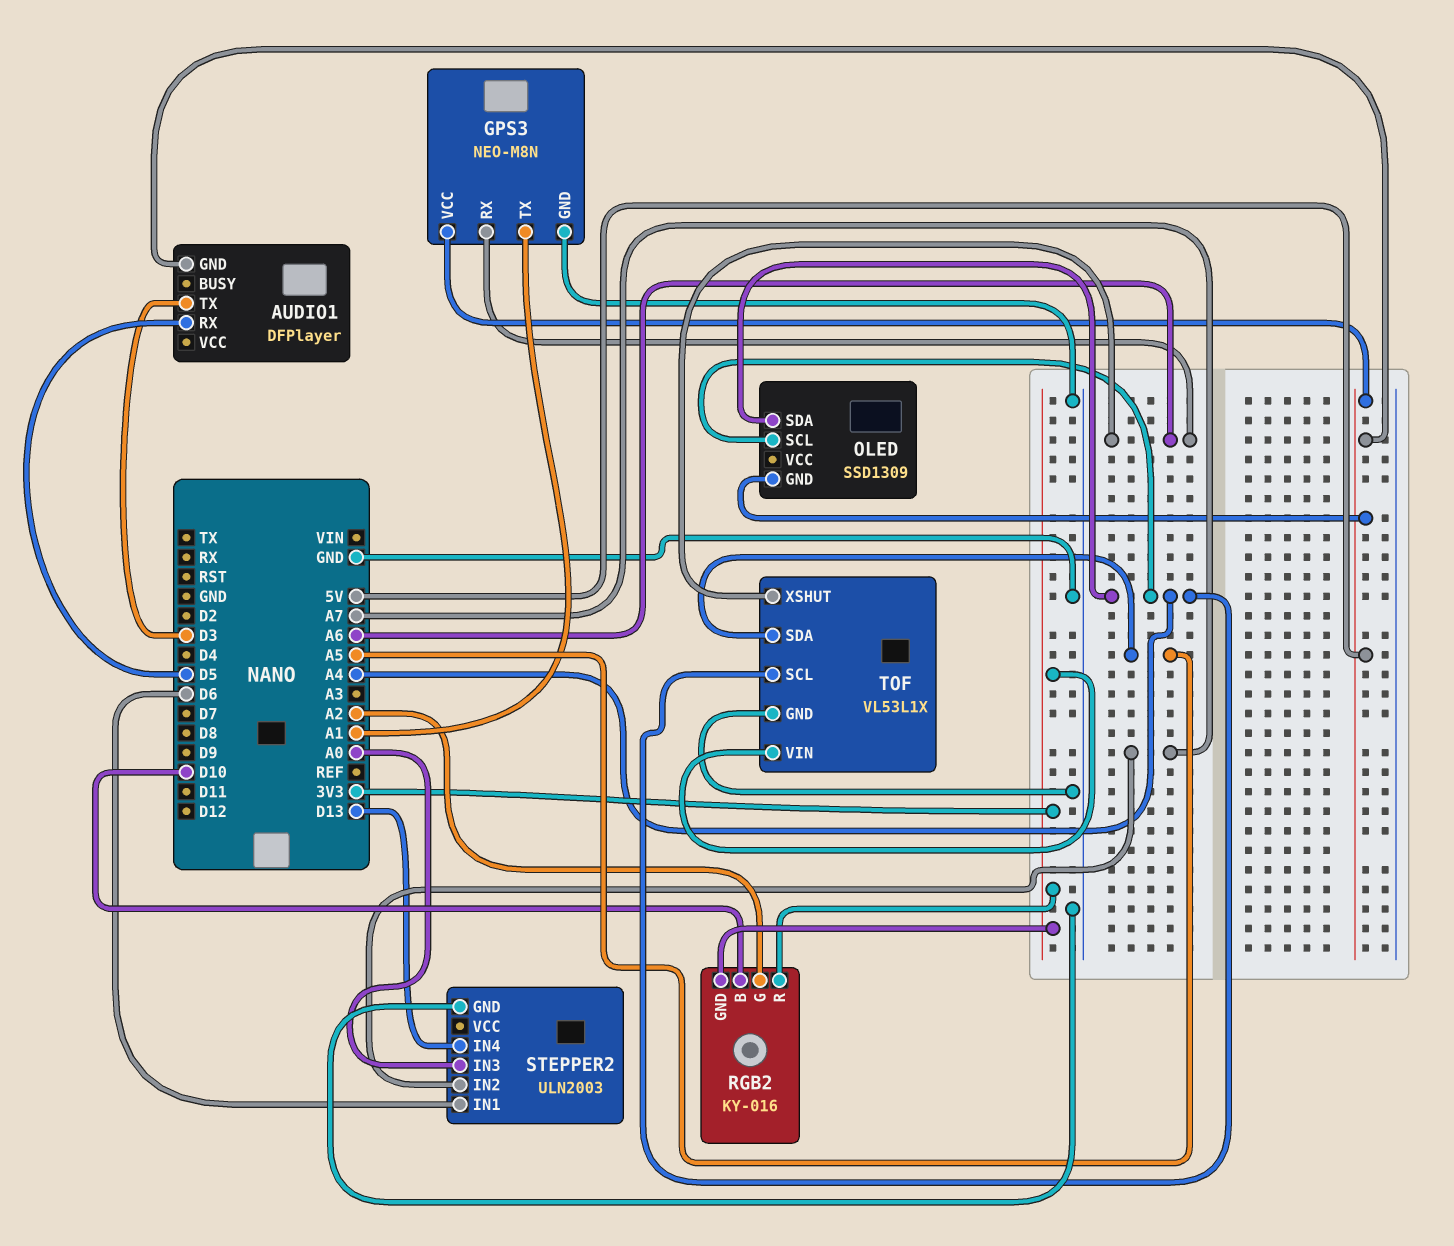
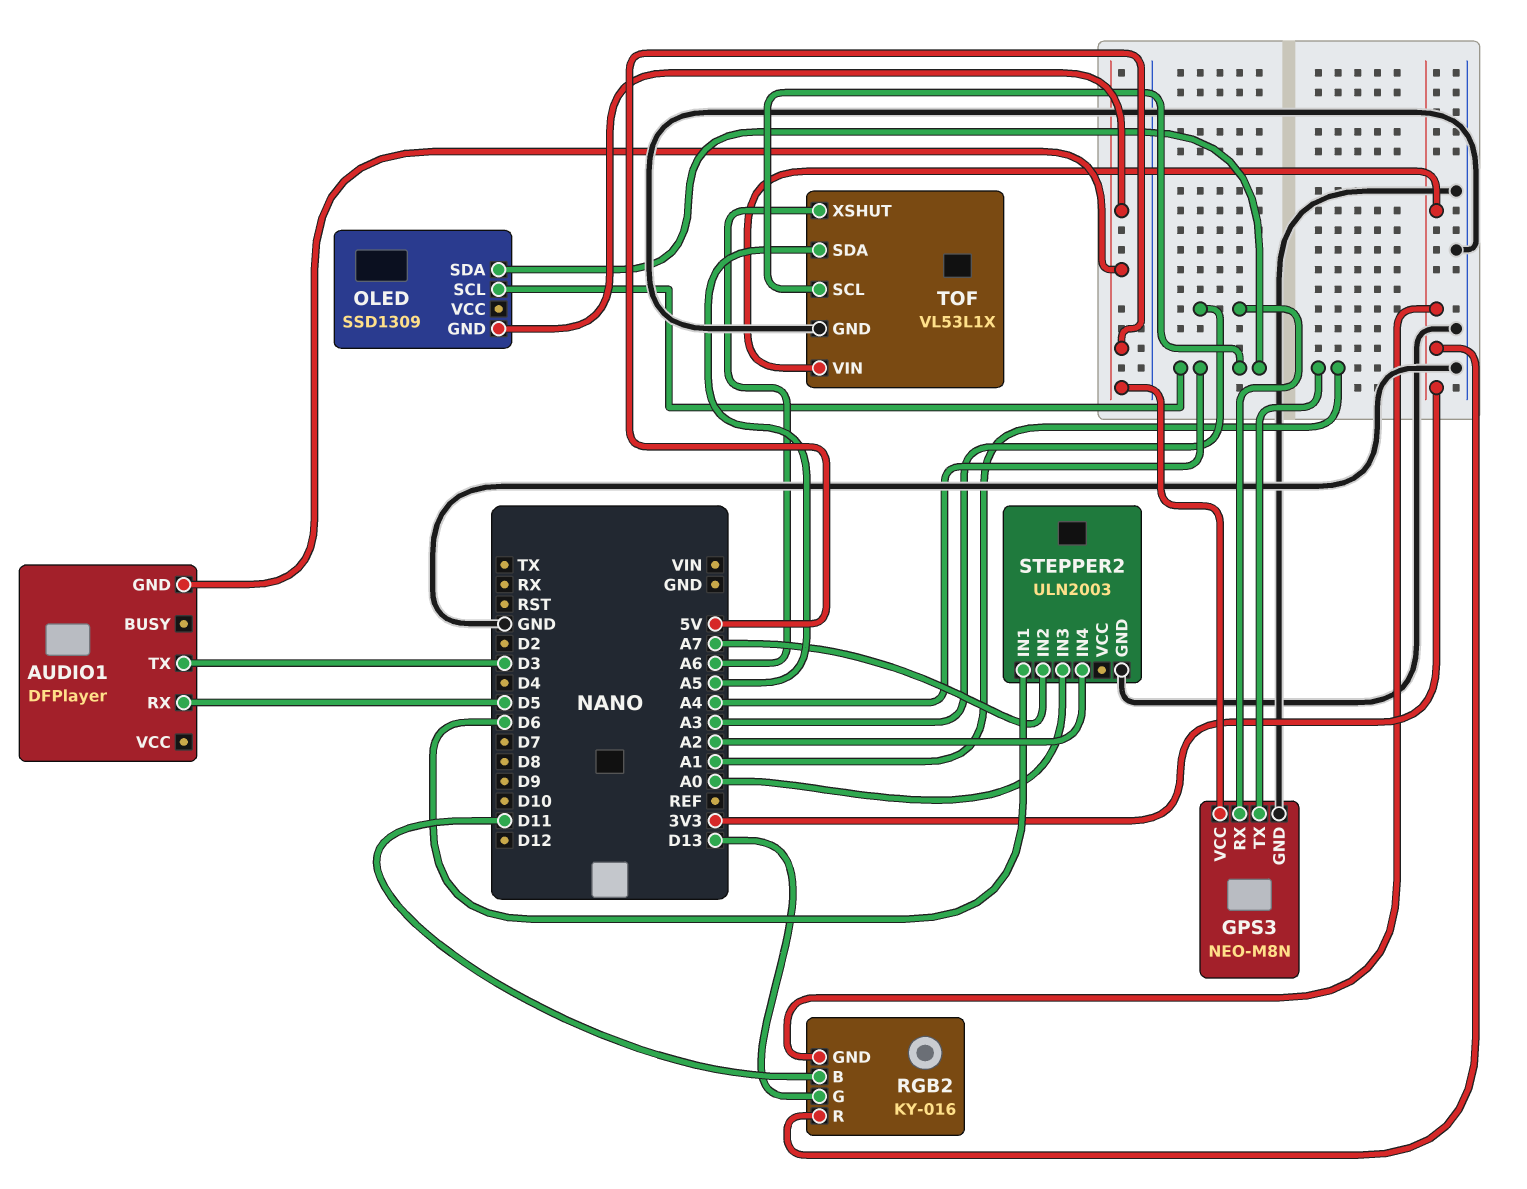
GPS3 pin RX: A6 -> A3
RGB2 pin B: D10 -> D11
RGB2 pin G: A2 -> D13
STEPPER2 pin IN4: D13 -> A2

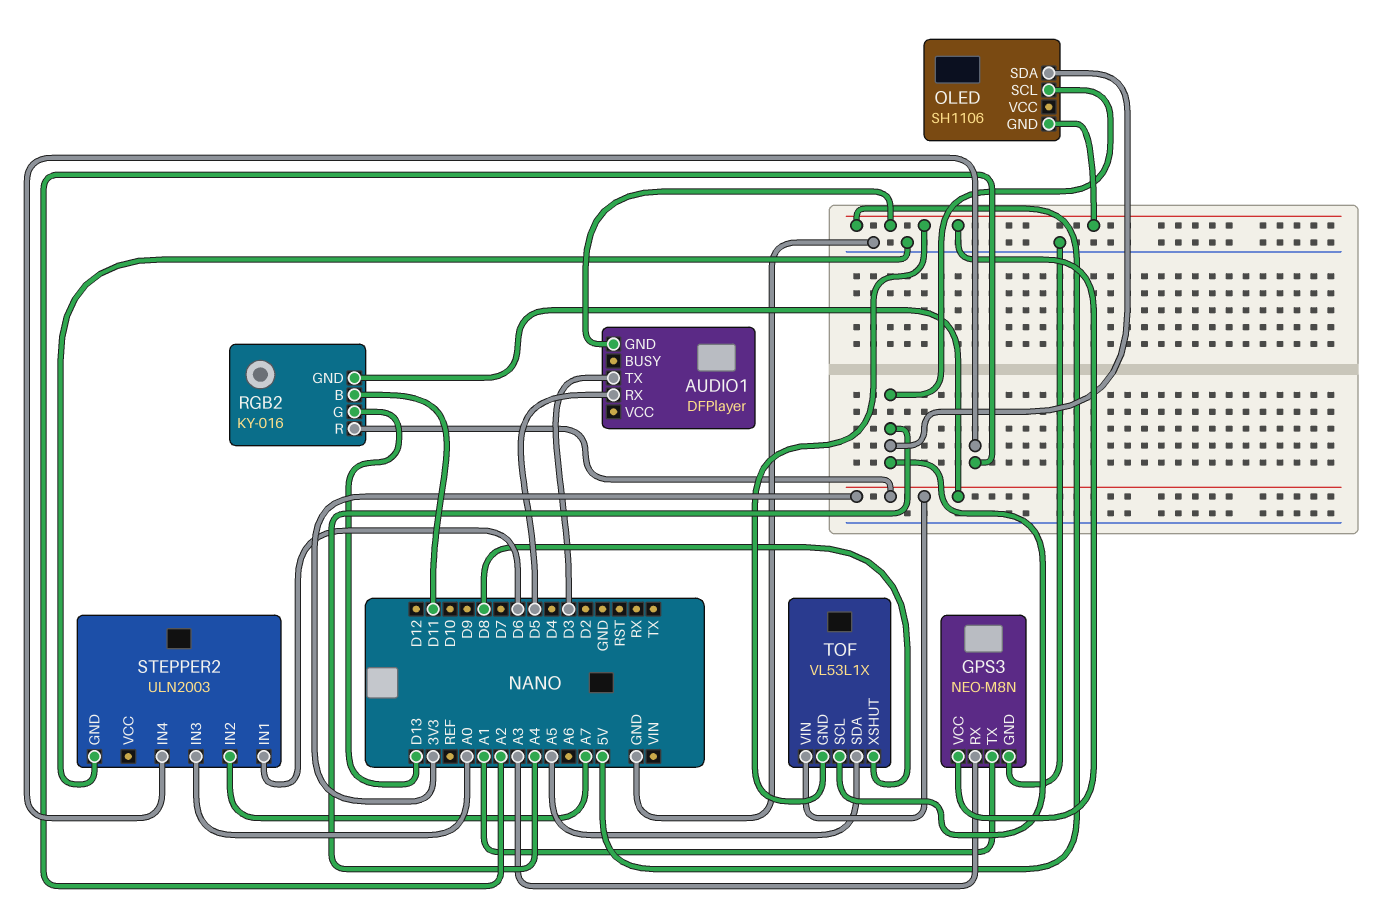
OLED: SSD1309 -> SH1106
TOF pin GND: GND -> 5V
TOF pin XSHUT: A6 -> D8

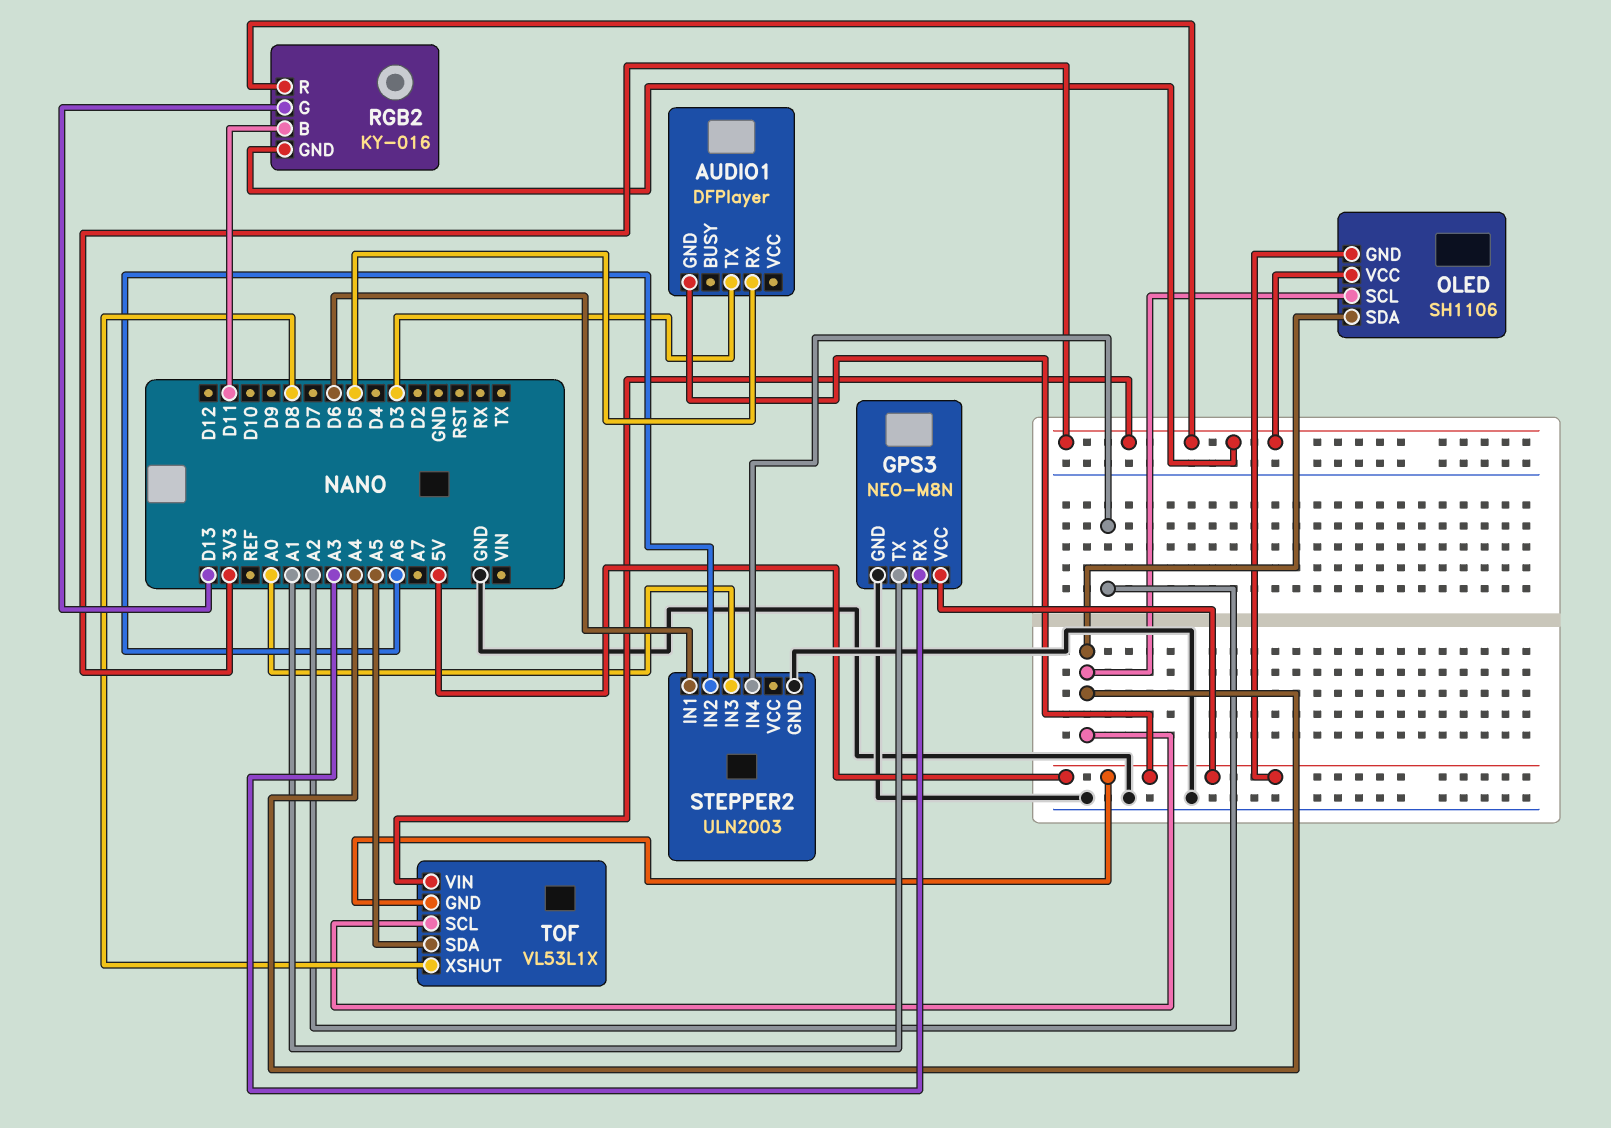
OLED pin VCC: none -> 3V3
STEPPER2 pin IN2: A7 -> A6

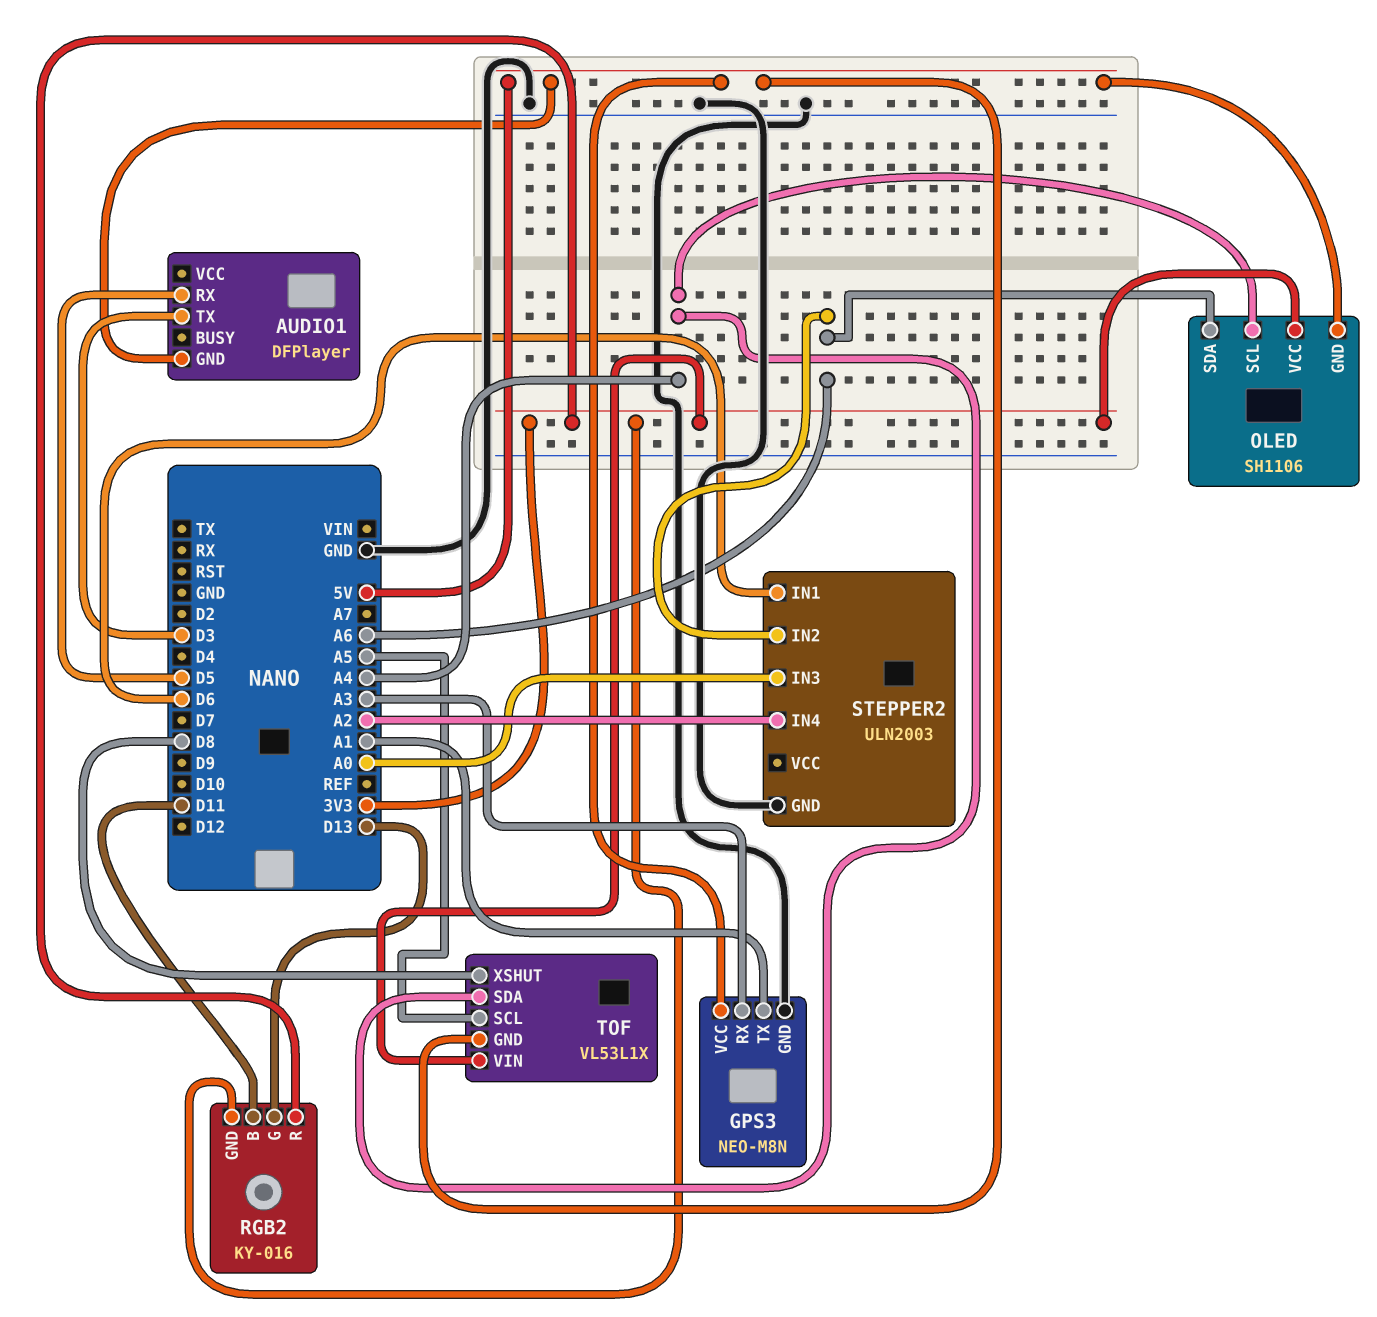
OLED pin SDA: A4 -> A6
TOF pin SCL: A4 -> A5
TOF pin SDA: A5 -> A4

